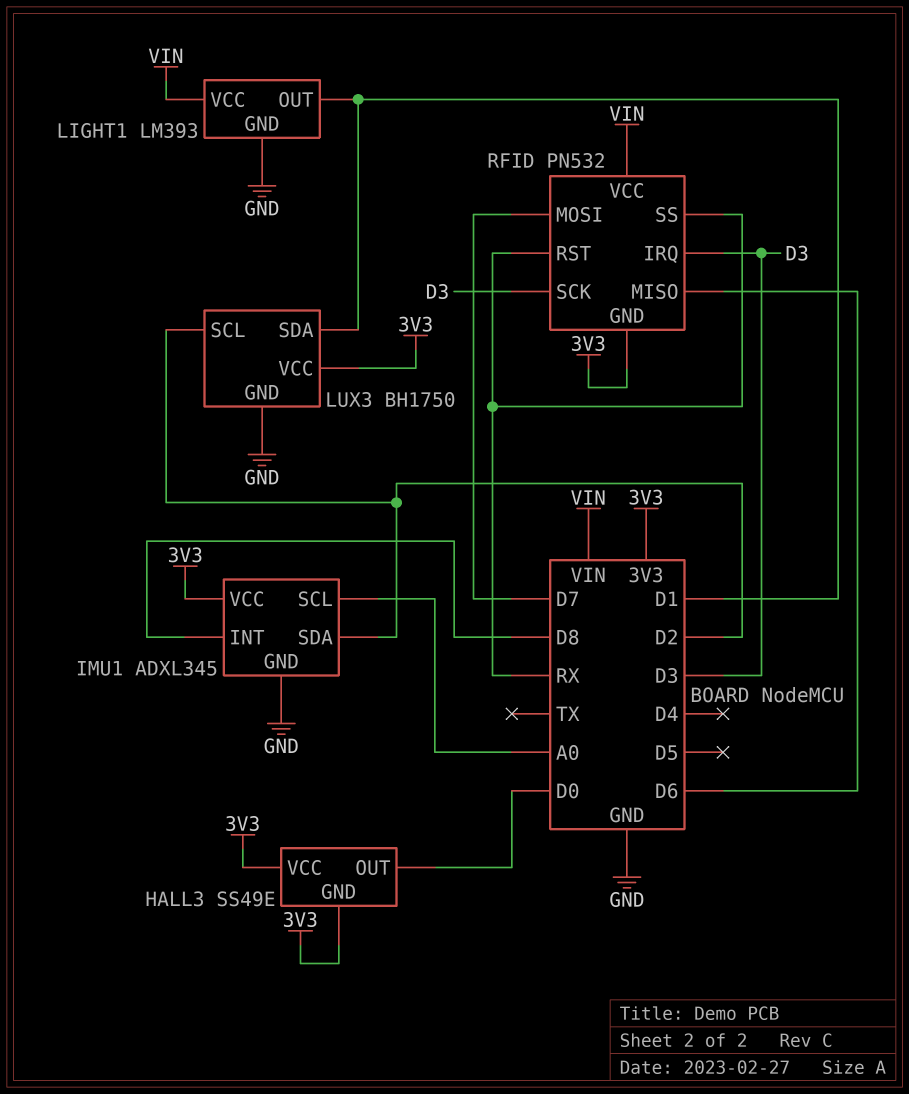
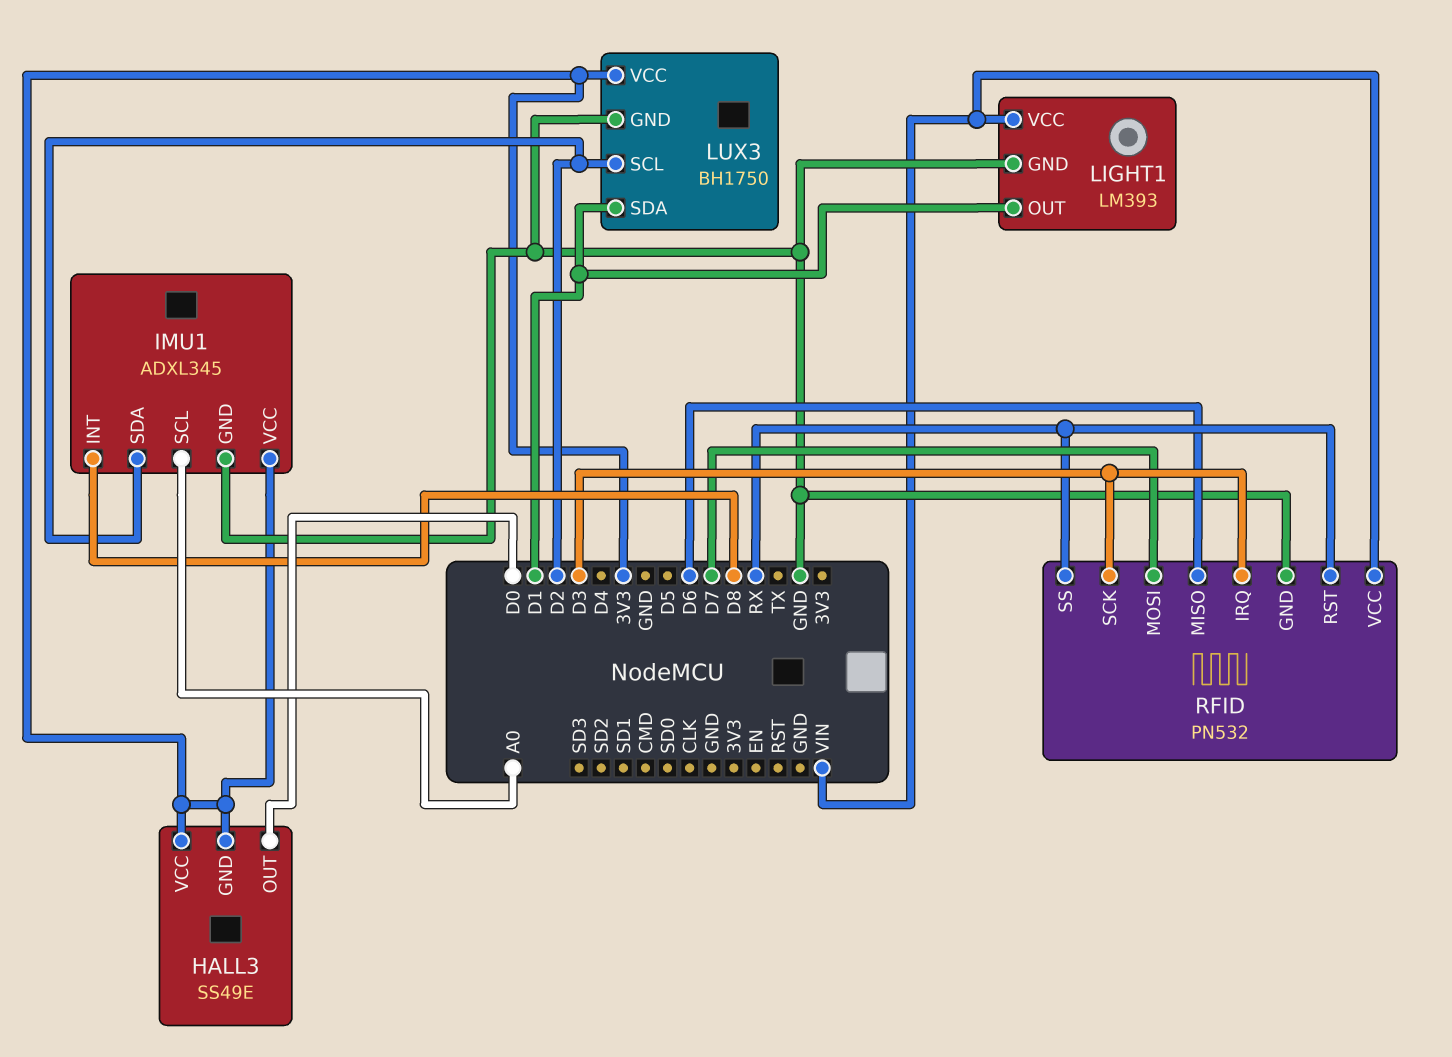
RFID pin GND: 3V3 -> GND

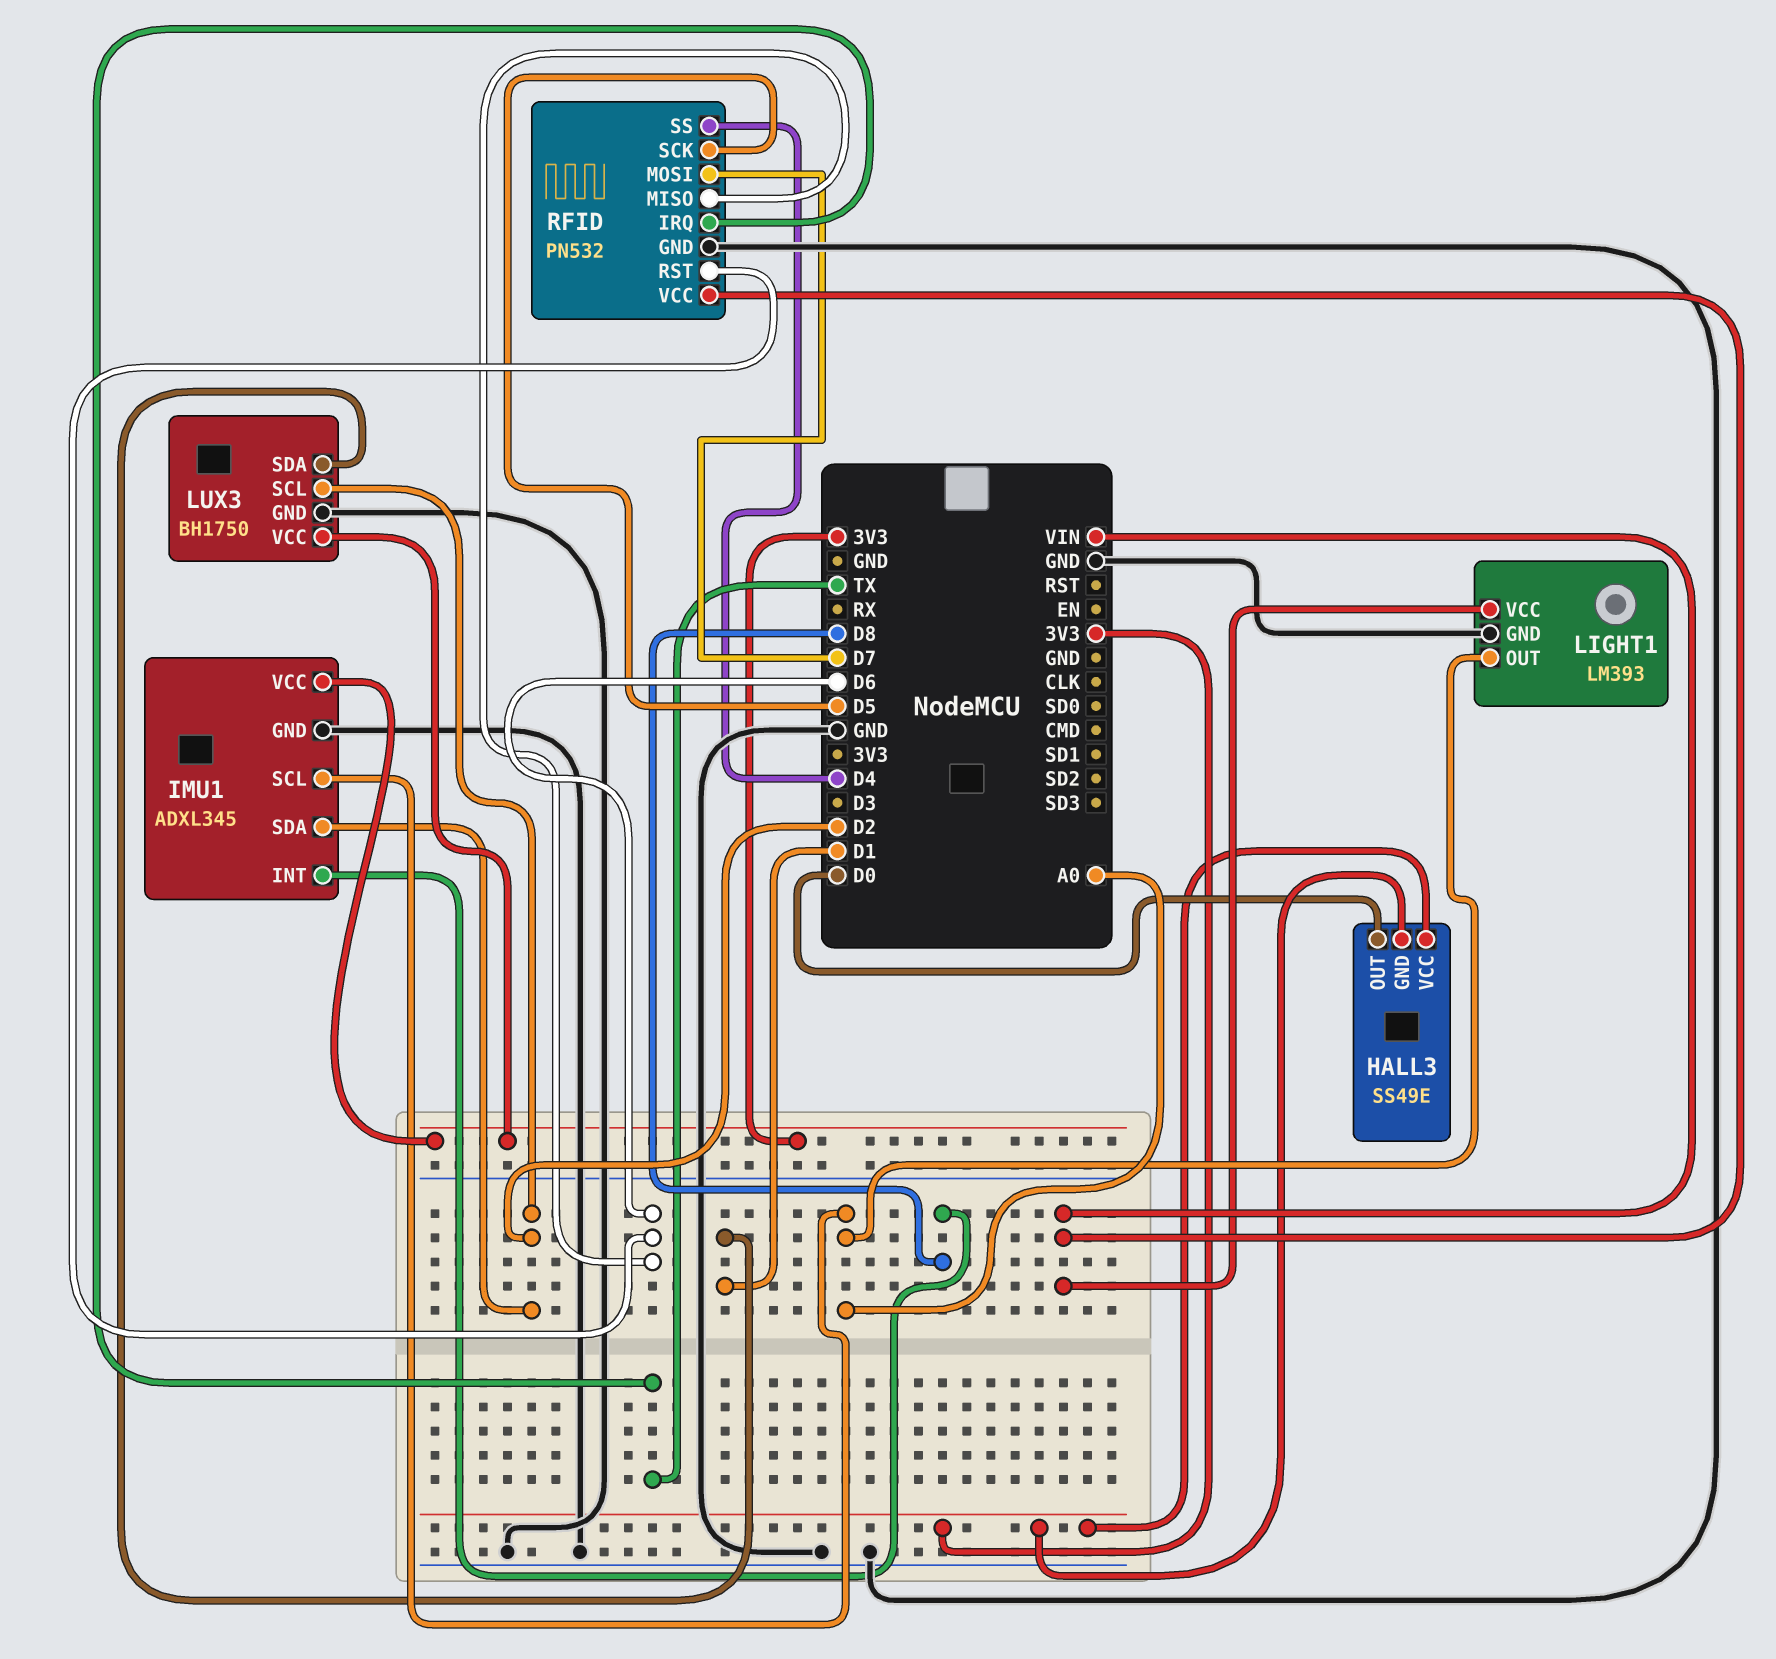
LIGHT1 pin OUT: D1 -> A0
RFID pin IRQ: D3 -> TX
RFID pin RST: RX -> D6
RFID pin SCK: D3 -> D5
RFID pin SS: RX -> D4

